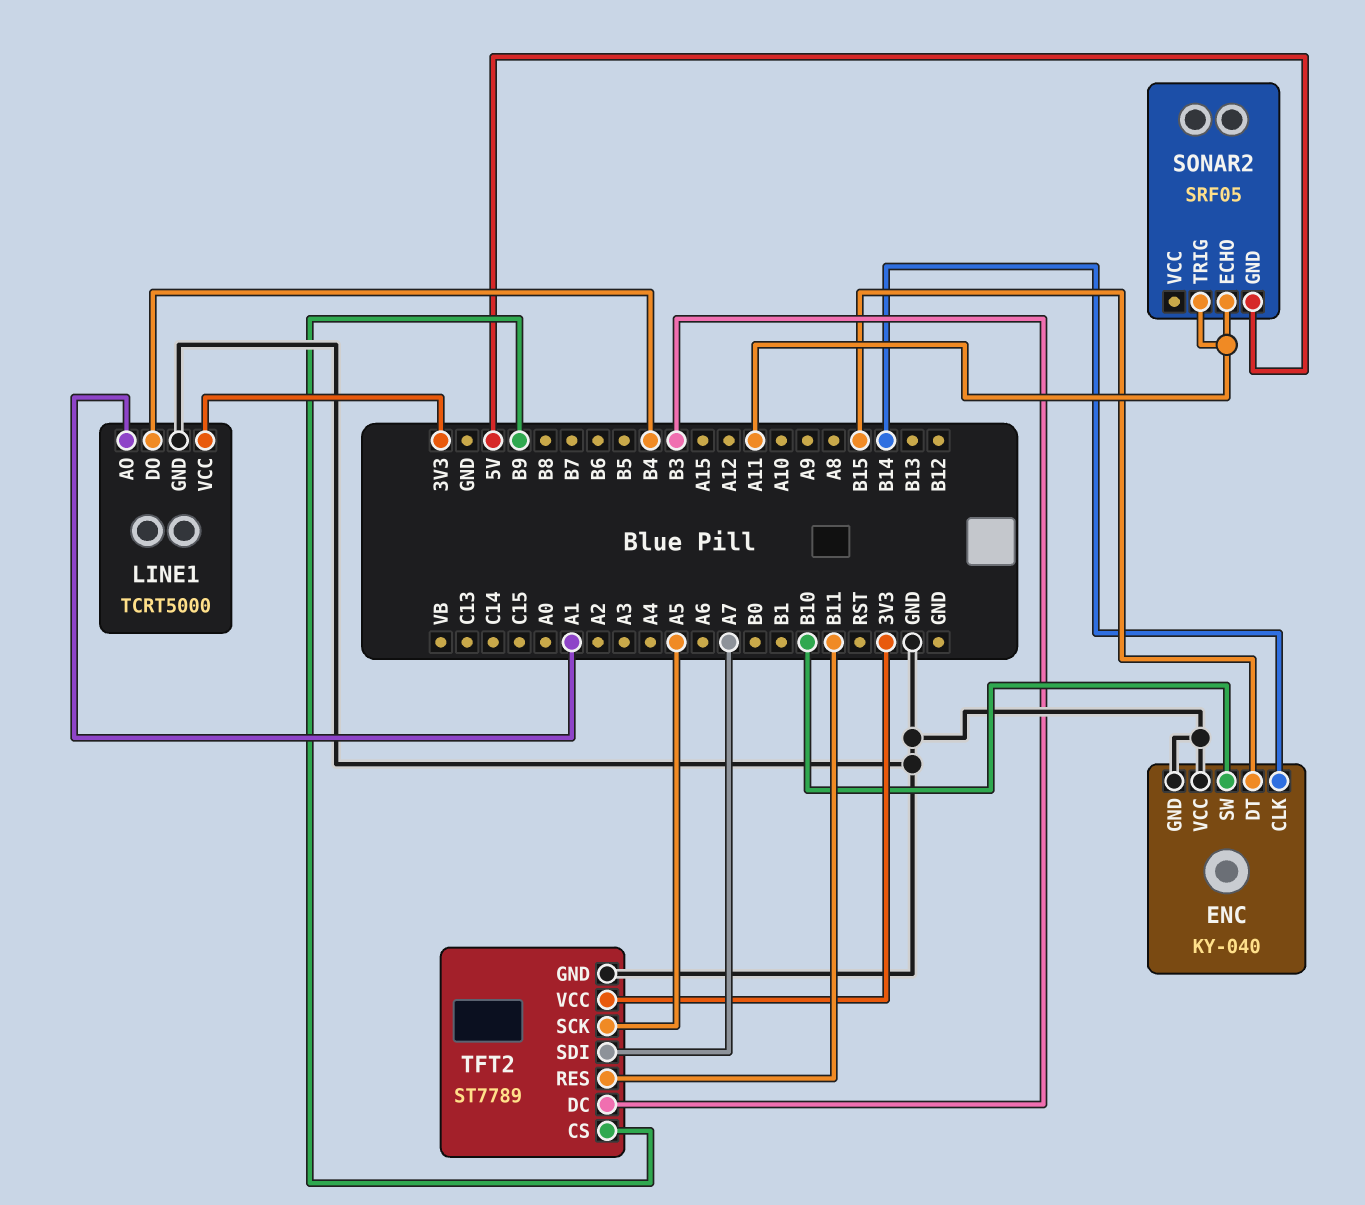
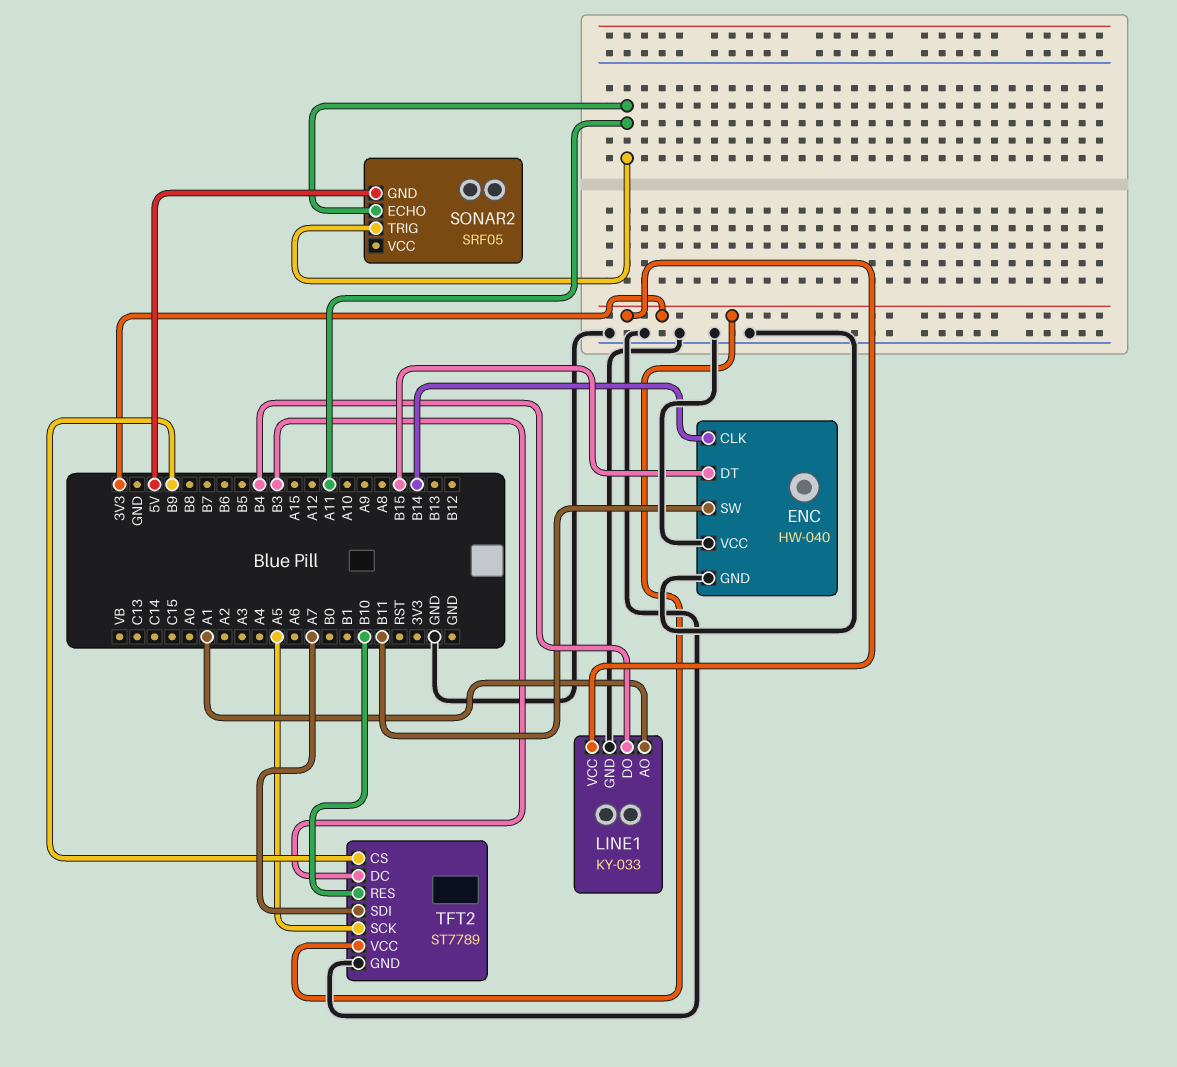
ENC: KY-040 -> HW-040
ENC pin SW: B10 -> B11
LINE1: TCRT5000 -> KY-033
TFT2 pin RES: B11 -> B10

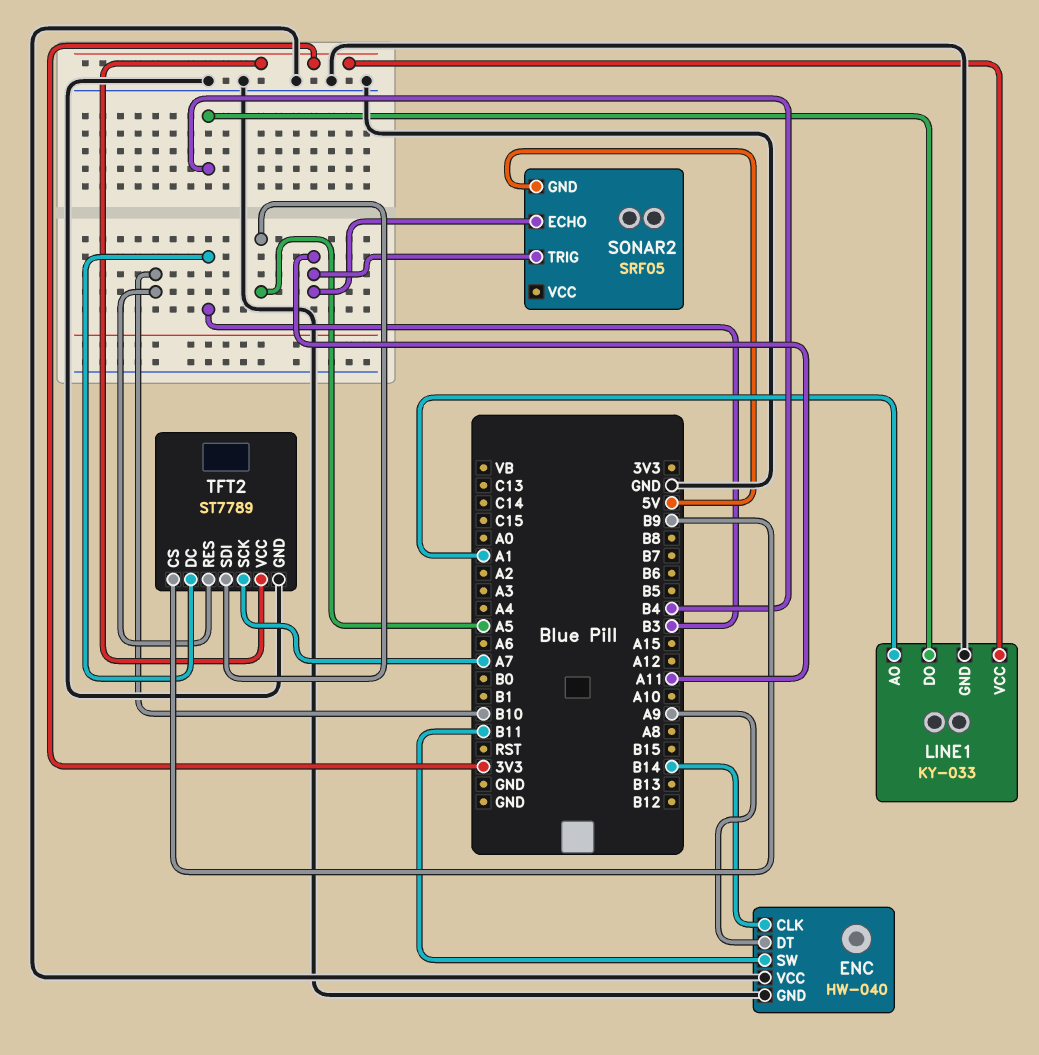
ENC pin DT: B15 -> A9
TFT2 pin SCK: A5 -> A7
TFT2 pin SDI: A7 -> A5

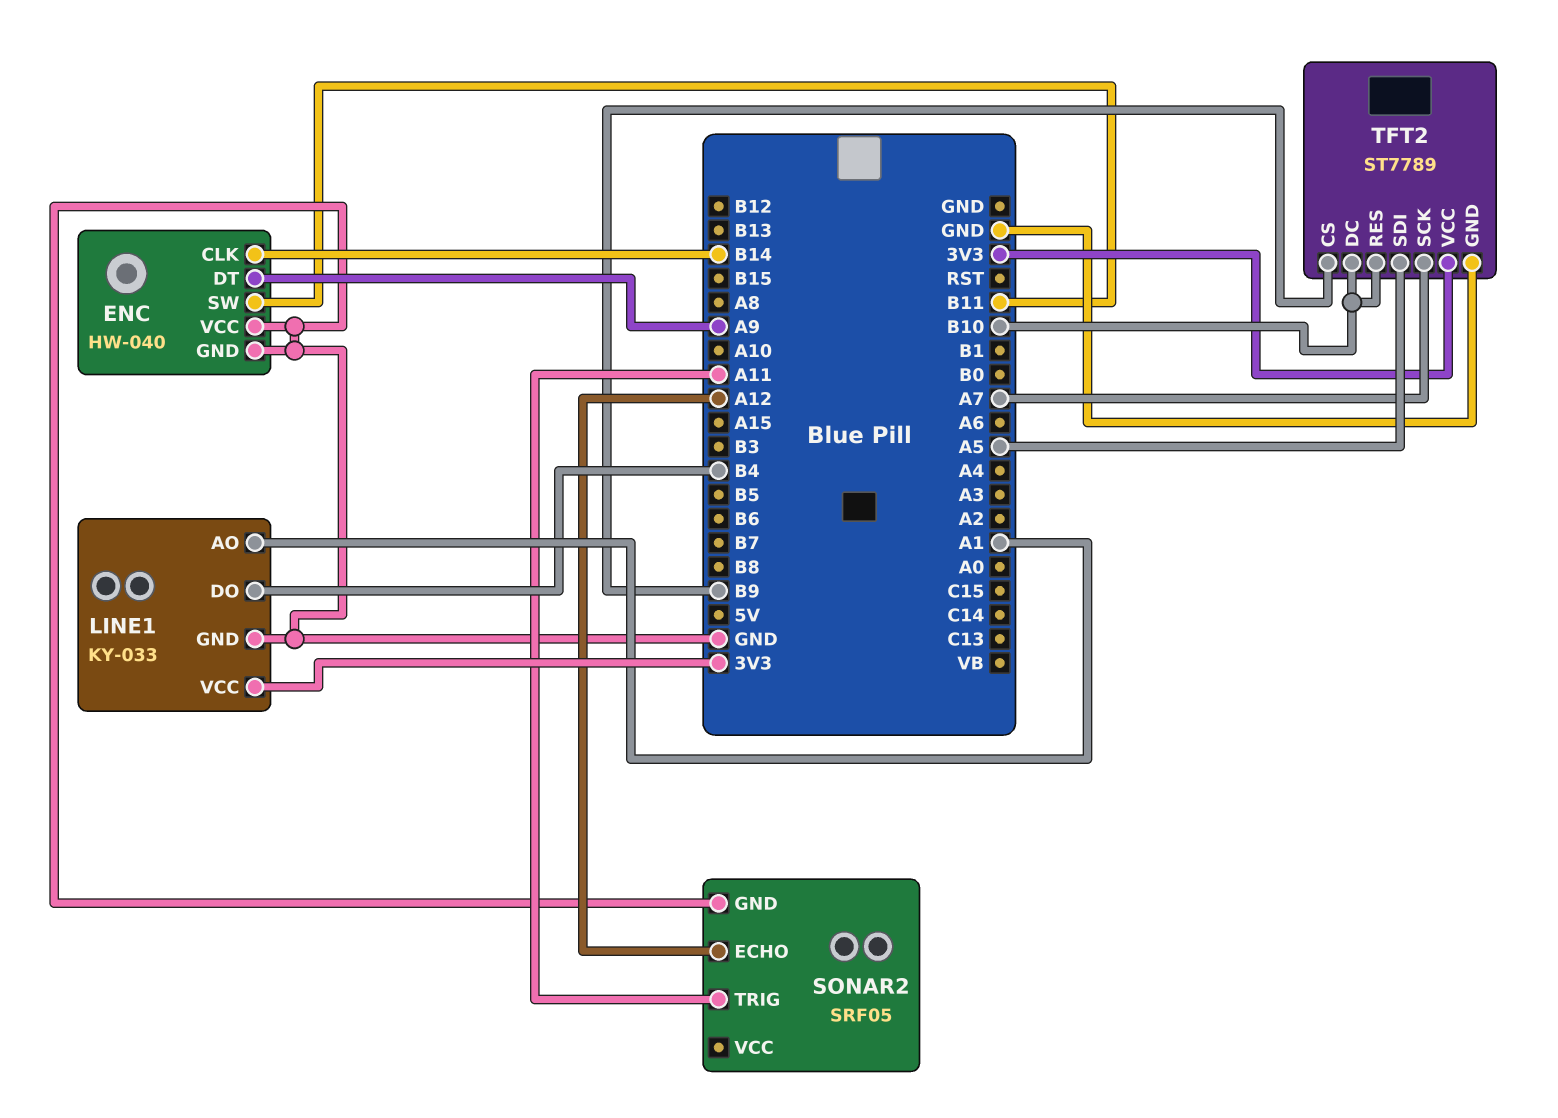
SONAR2 pin ECHO: A11 -> A12
SONAR2 pin GND: 5V -> GND
TFT2 pin DC: B3 -> B10

